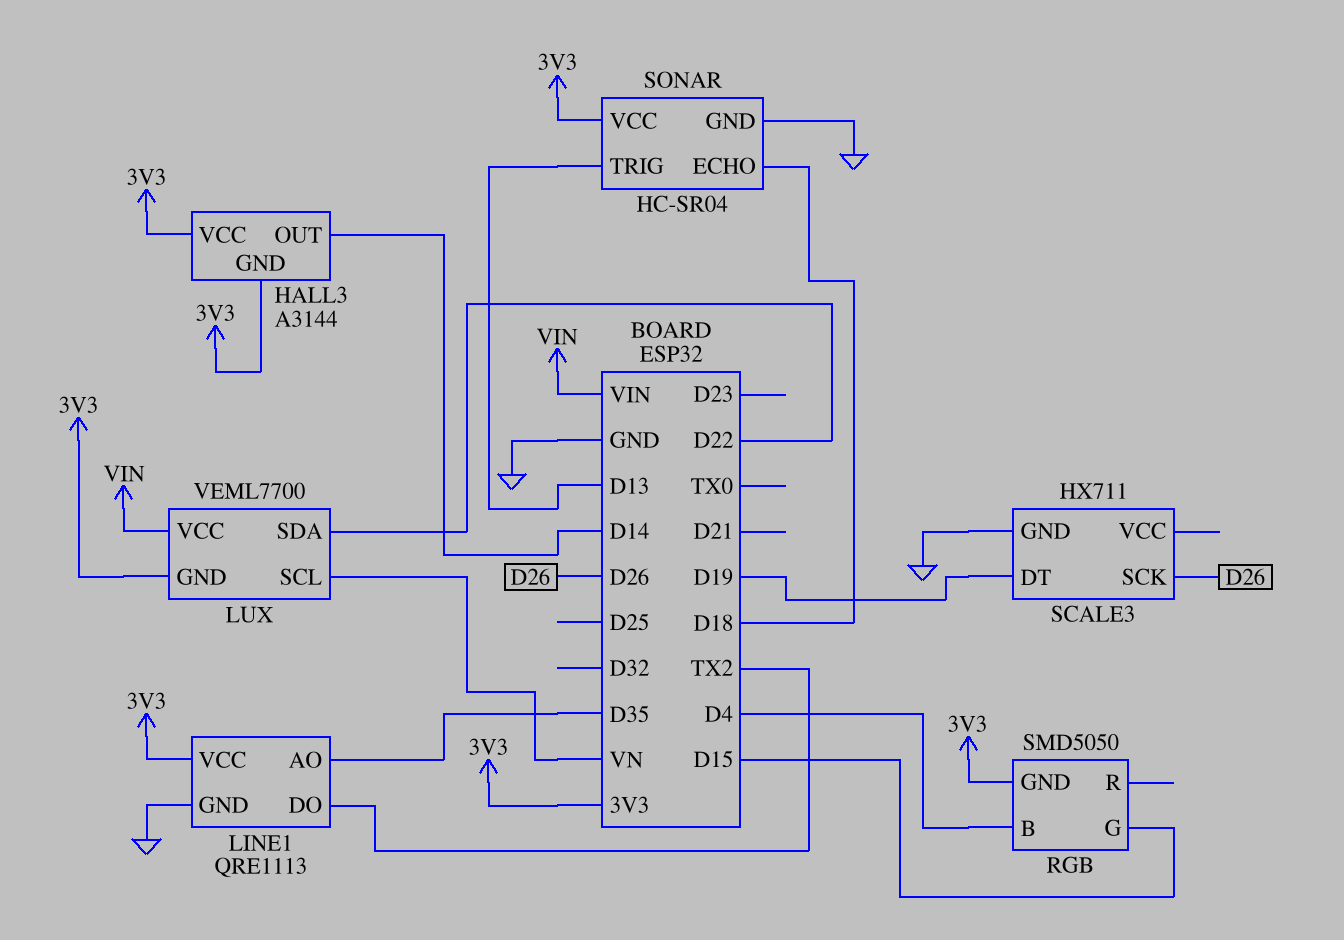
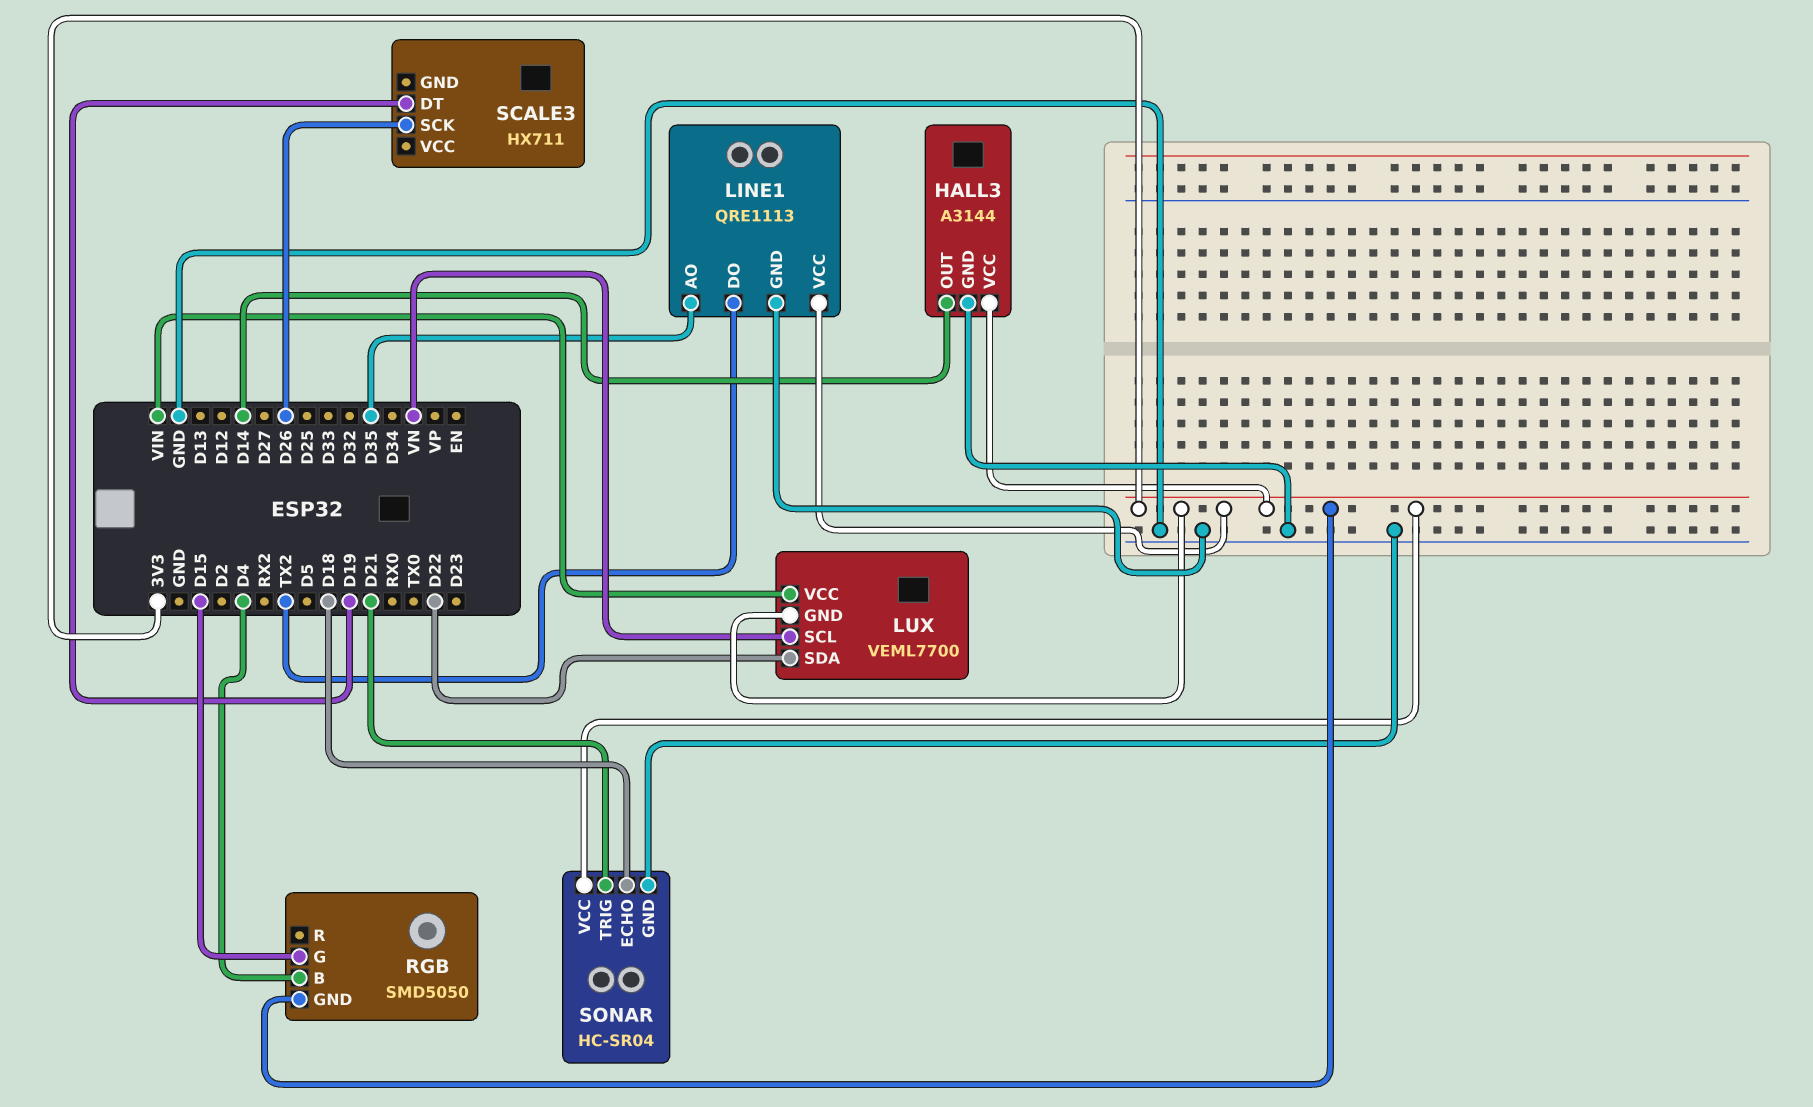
HALL3 pin GND: 3V3 -> GND
SCALE3 pin GND: GND -> none
SONAR pin TRIG: D13 -> D21

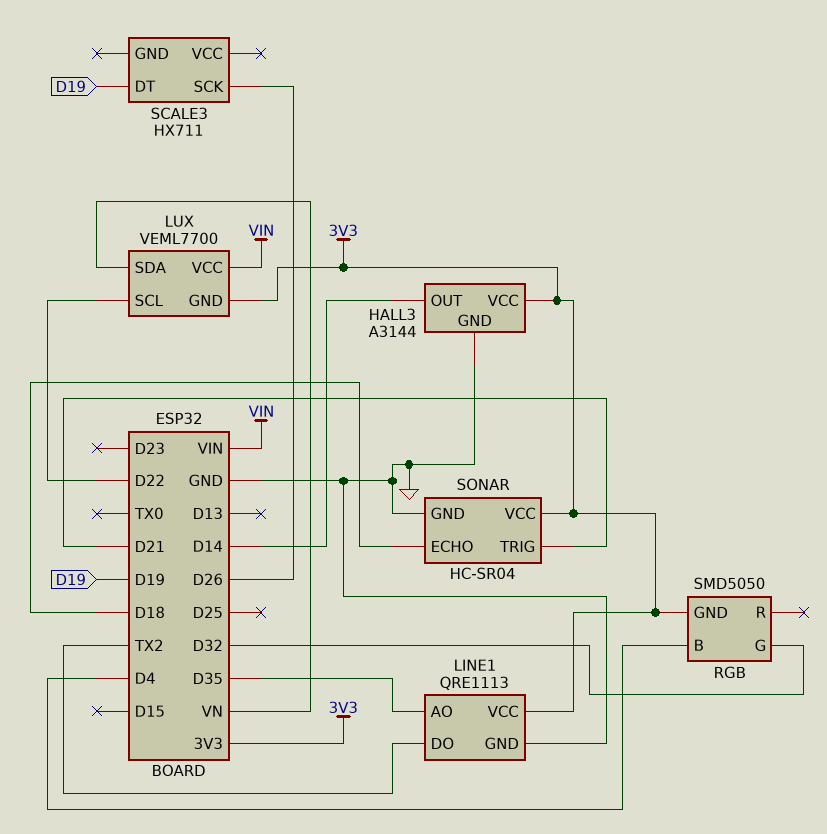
LUX pin SCL: VN -> D22
LUX pin SDA: D22 -> VN
RGB pin G: D15 -> D32

